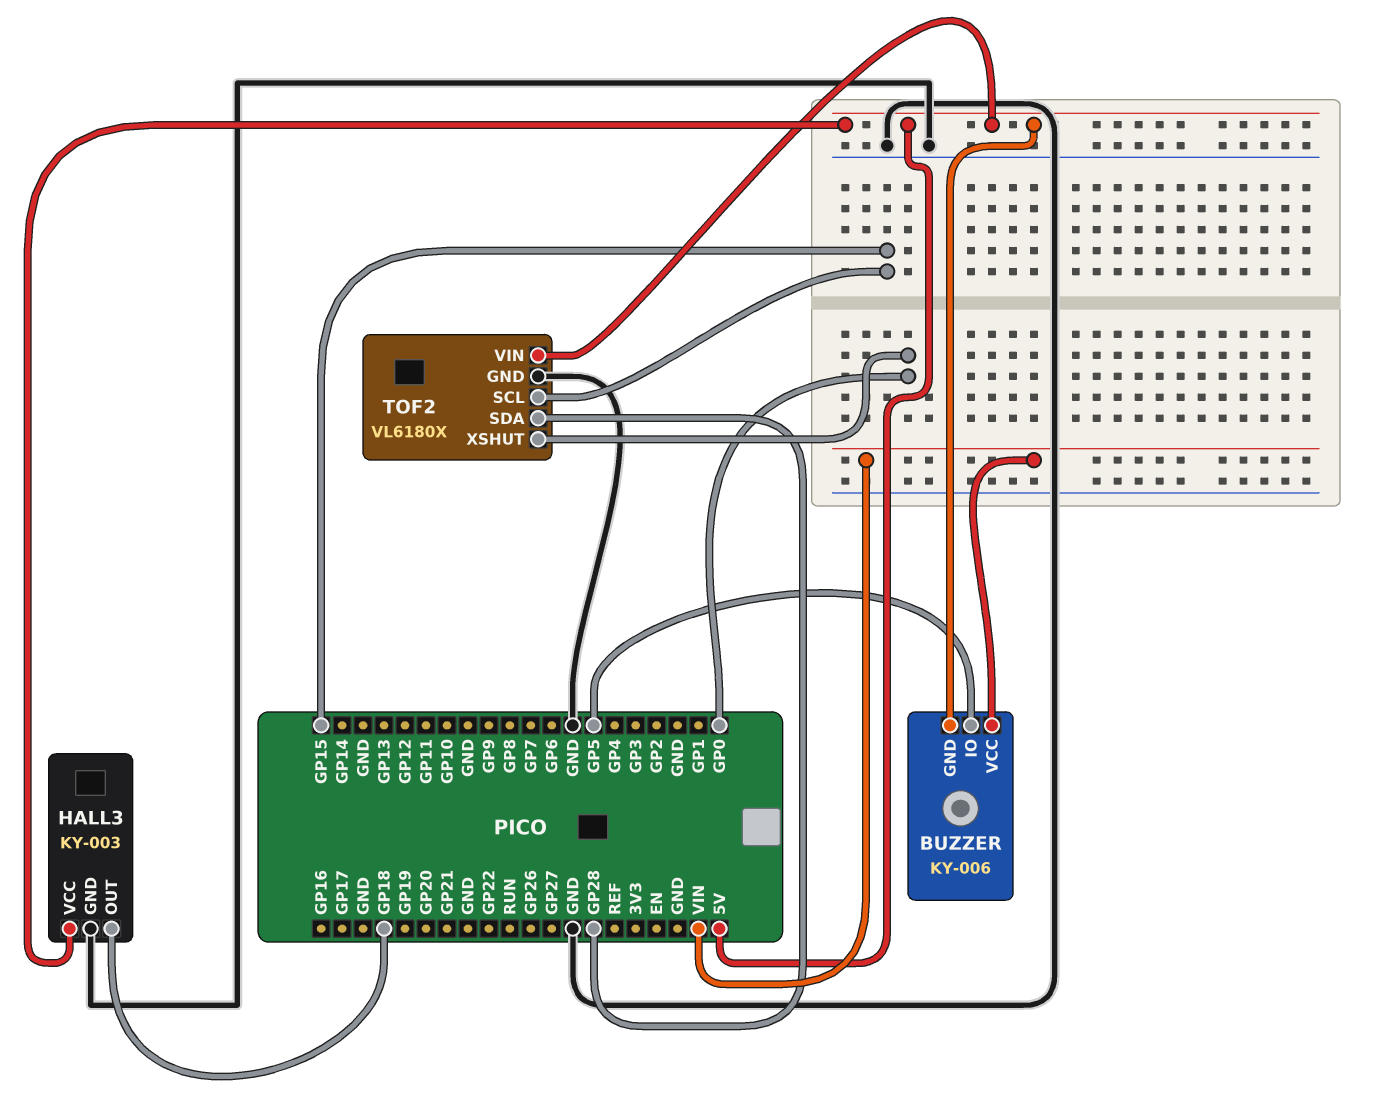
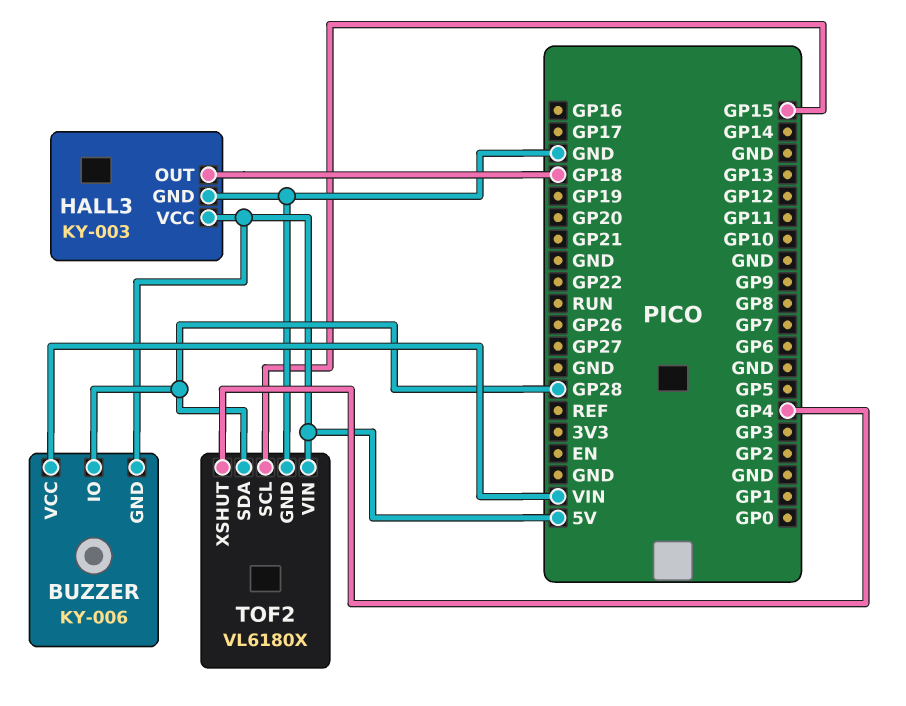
BUZZER pin IO: GP5 -> GP28
TOF2 pin XSHUT: GP0 -> GP4

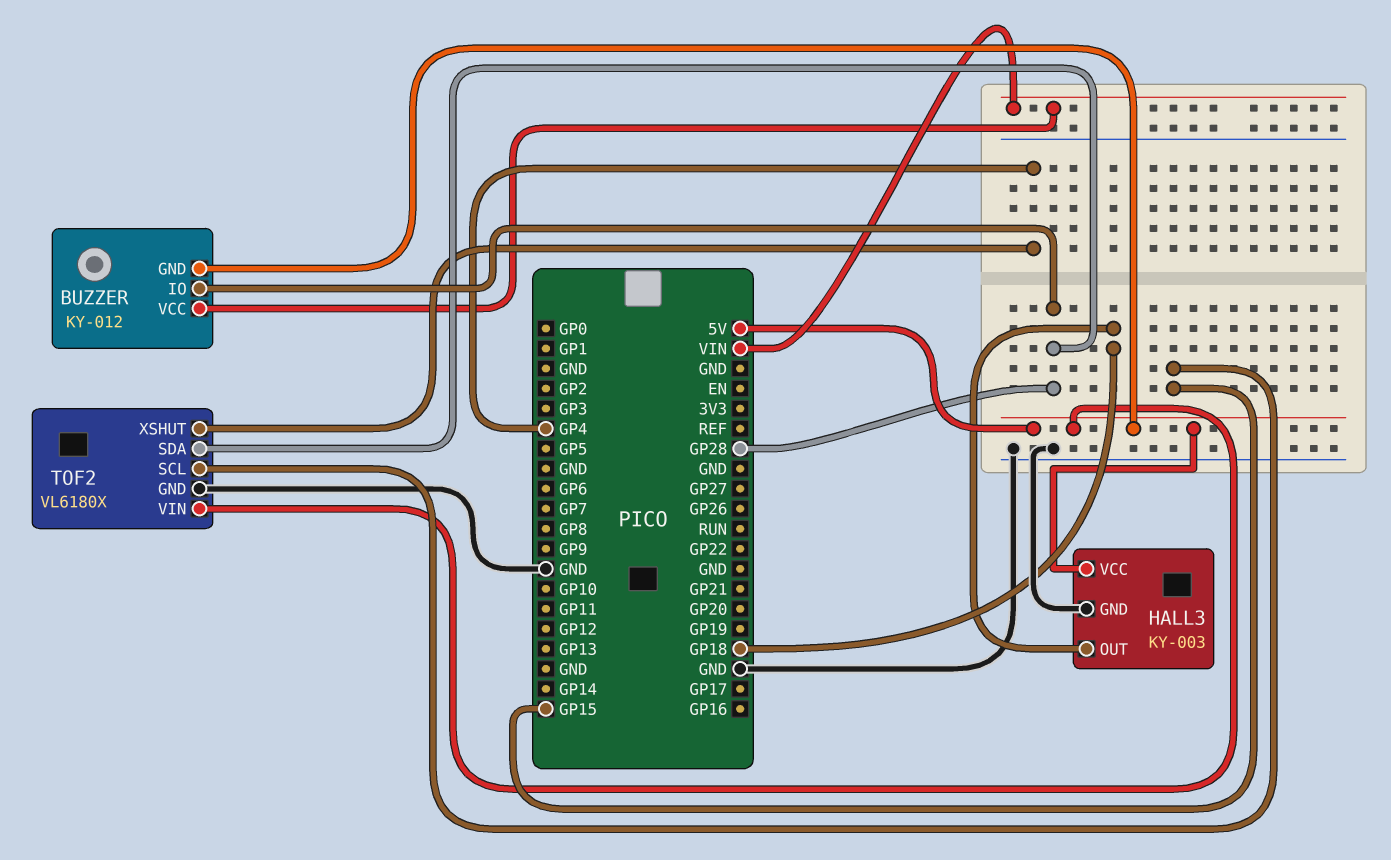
BUZZER: KY-006 -> KY-012

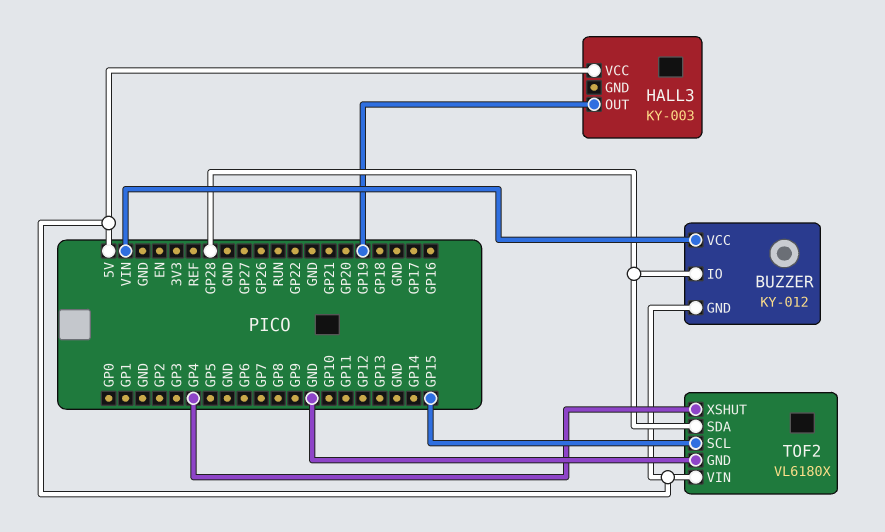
HALL3 pin GND: GND -> none
HALL3 pin OUT: GP18 -> GP19

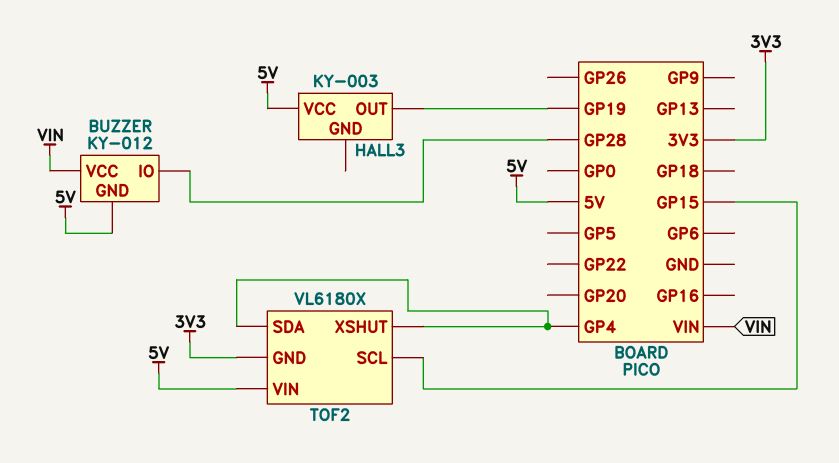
TOF2 pin GND: GND -> 3V3
TOF2 pin SDA: GP28 -> GP4

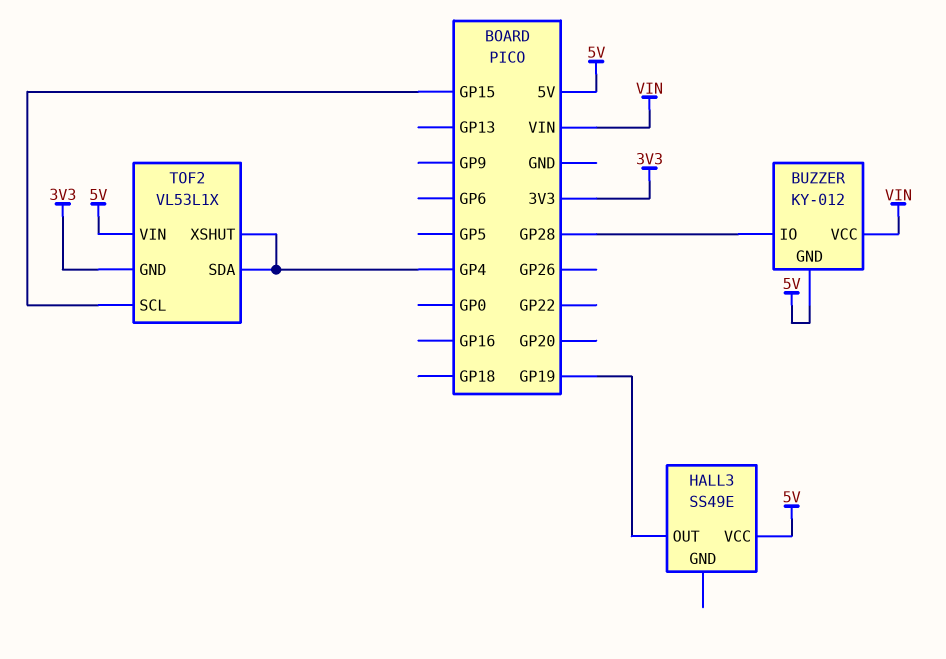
HALL3: KY-003 -> SS49E
TOF2: VL6180X -> VL53L1X

